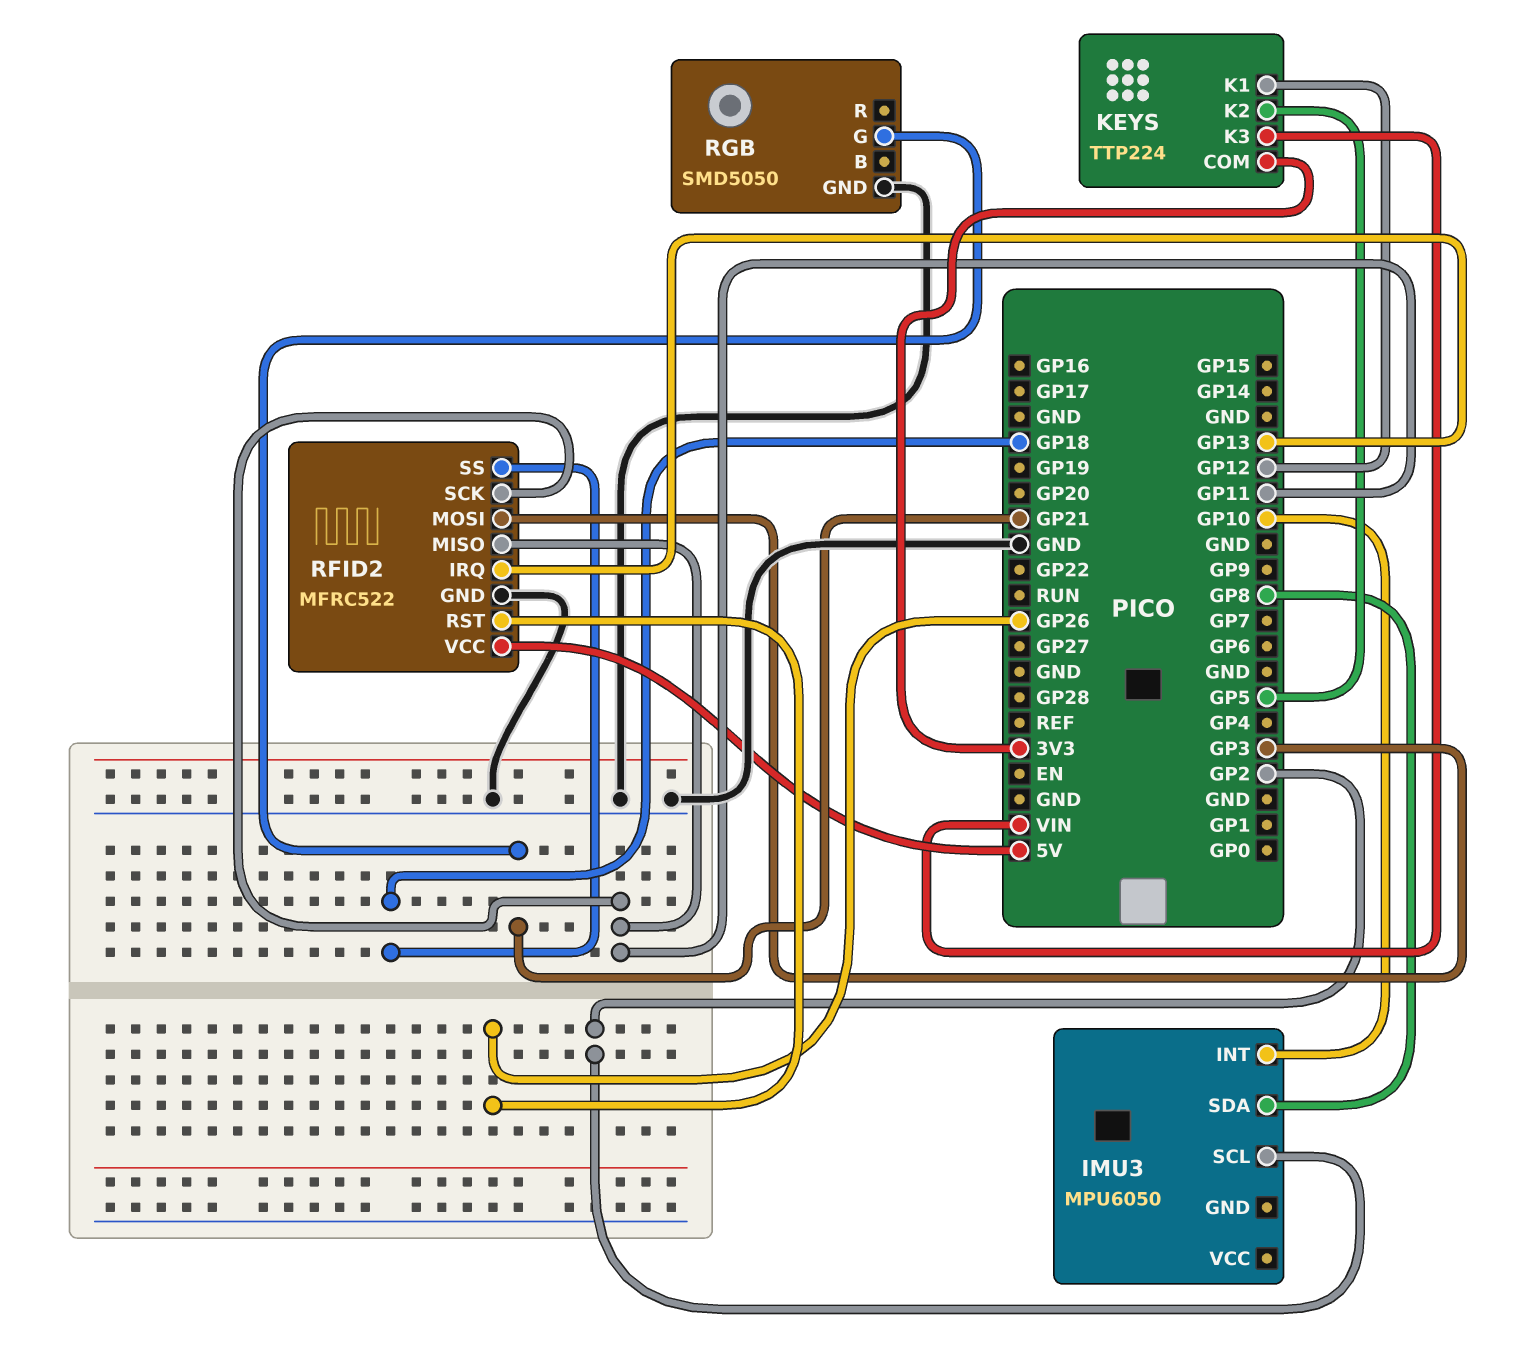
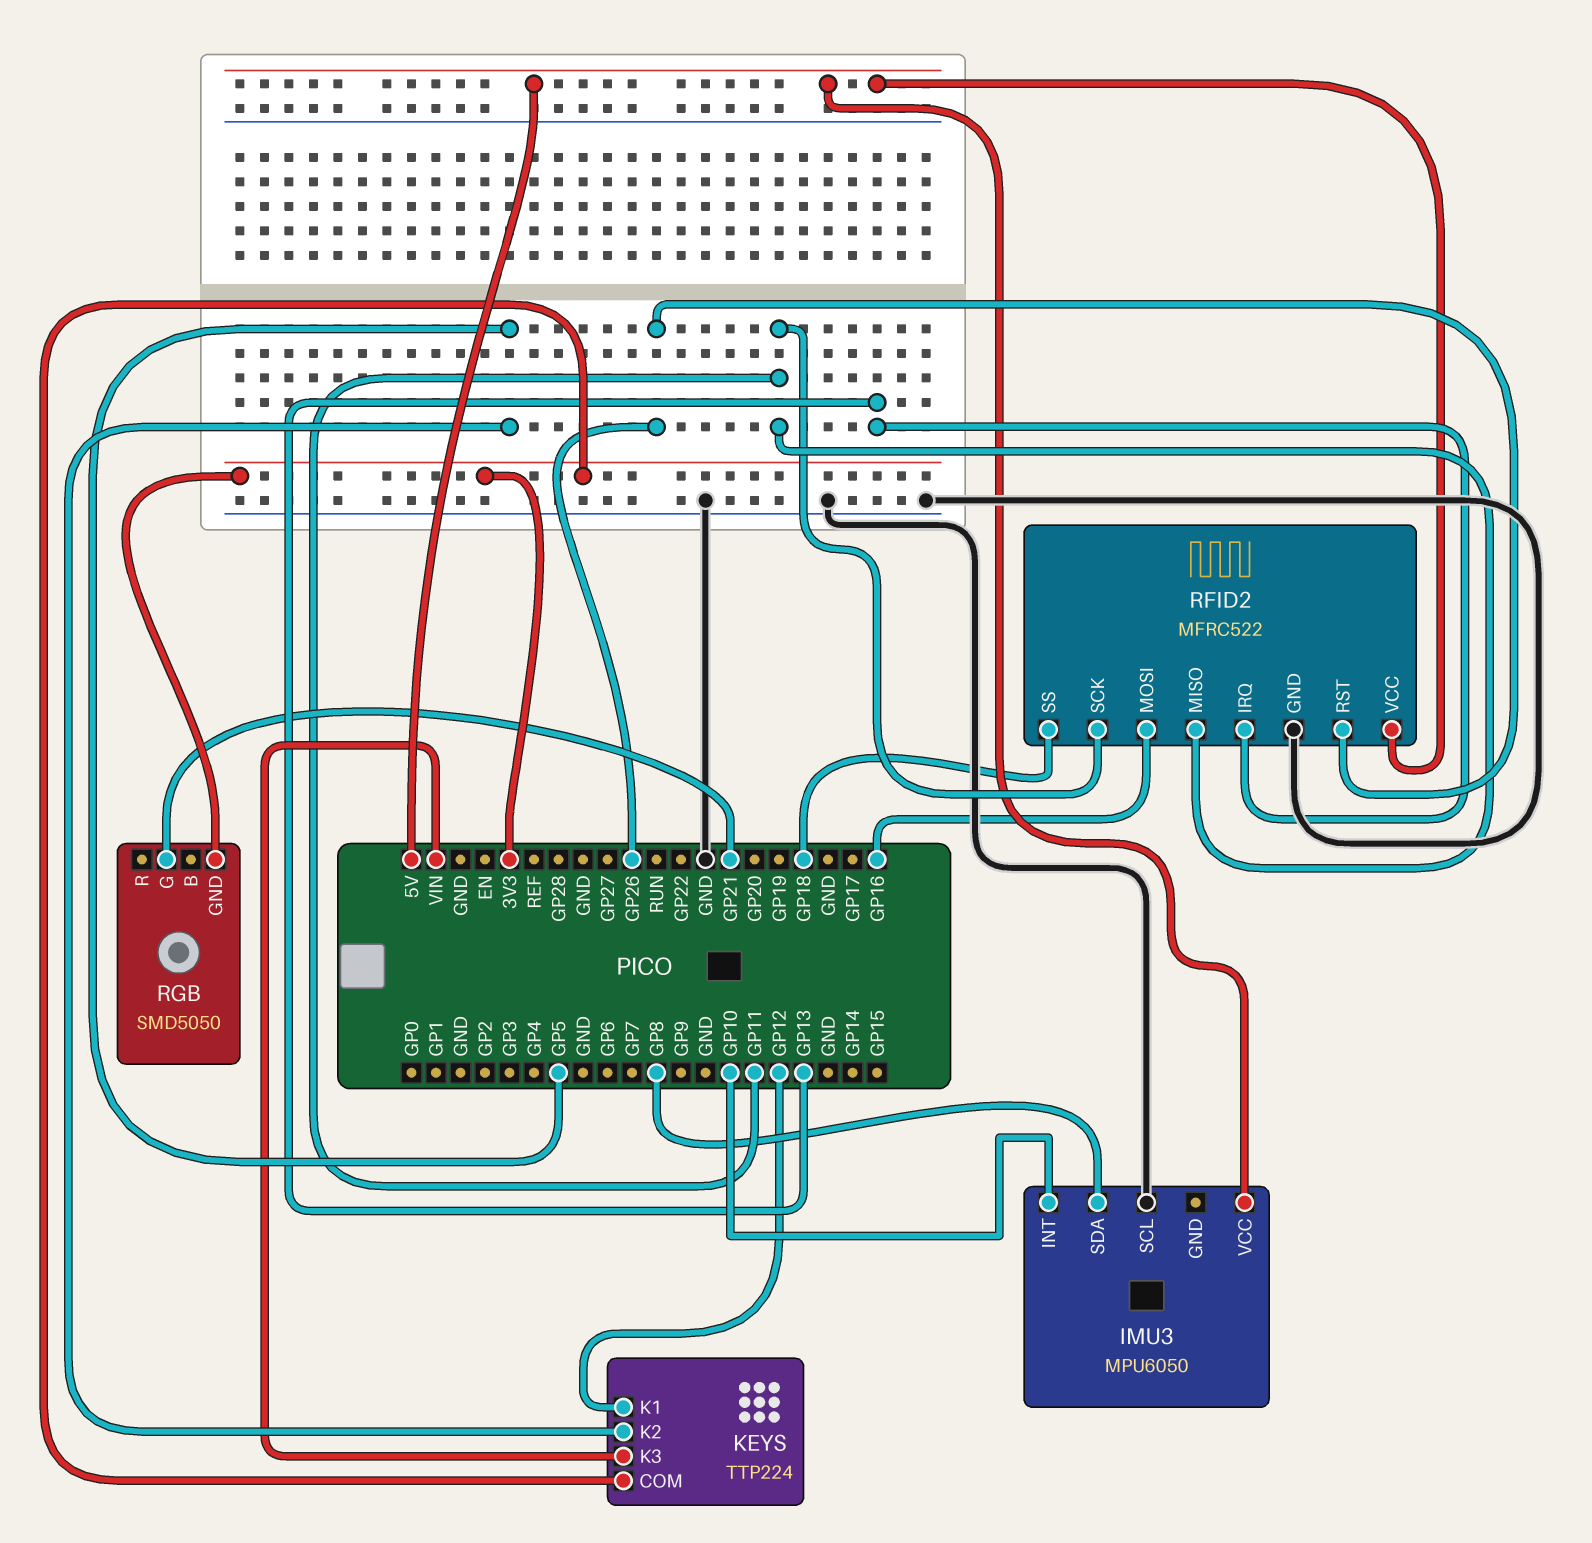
IMU3 pin SCL: GP2 -> GND
IMU3 pin VCC: none -> 5V
RFID2 pin MOSI: GP3 -> GP16
RGB pin GND: GND -> 3V3

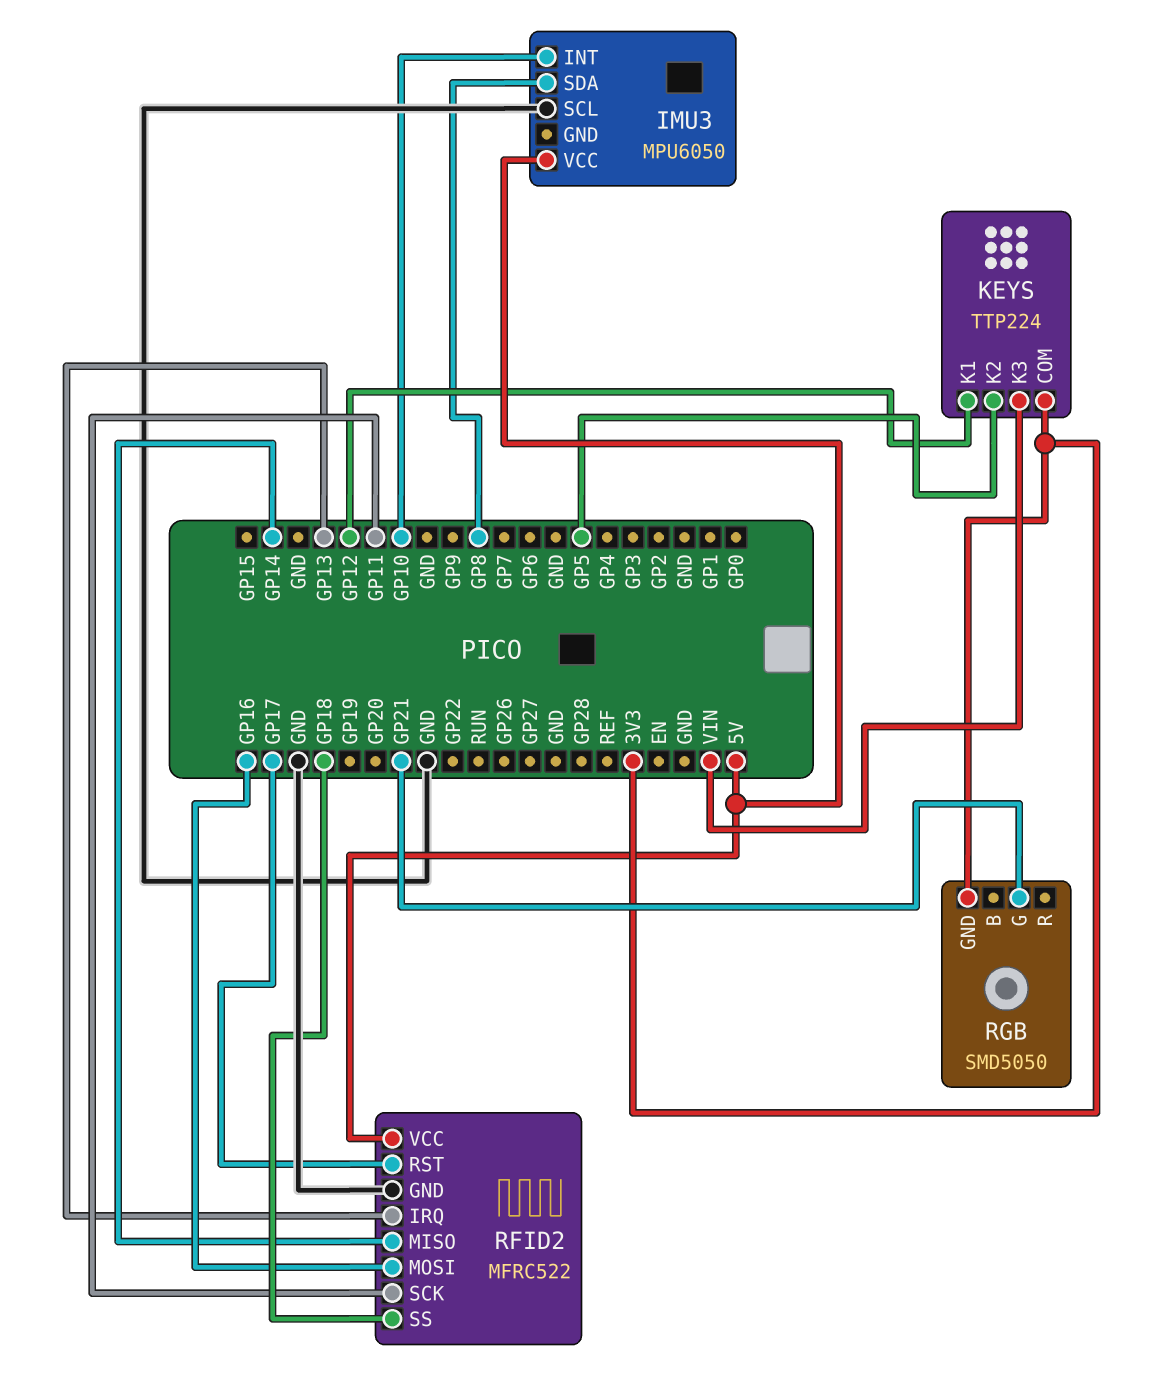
RFID2 pin MISO: GP11 -> GP14
RFID2 pin RST: GP26 -> GP17

